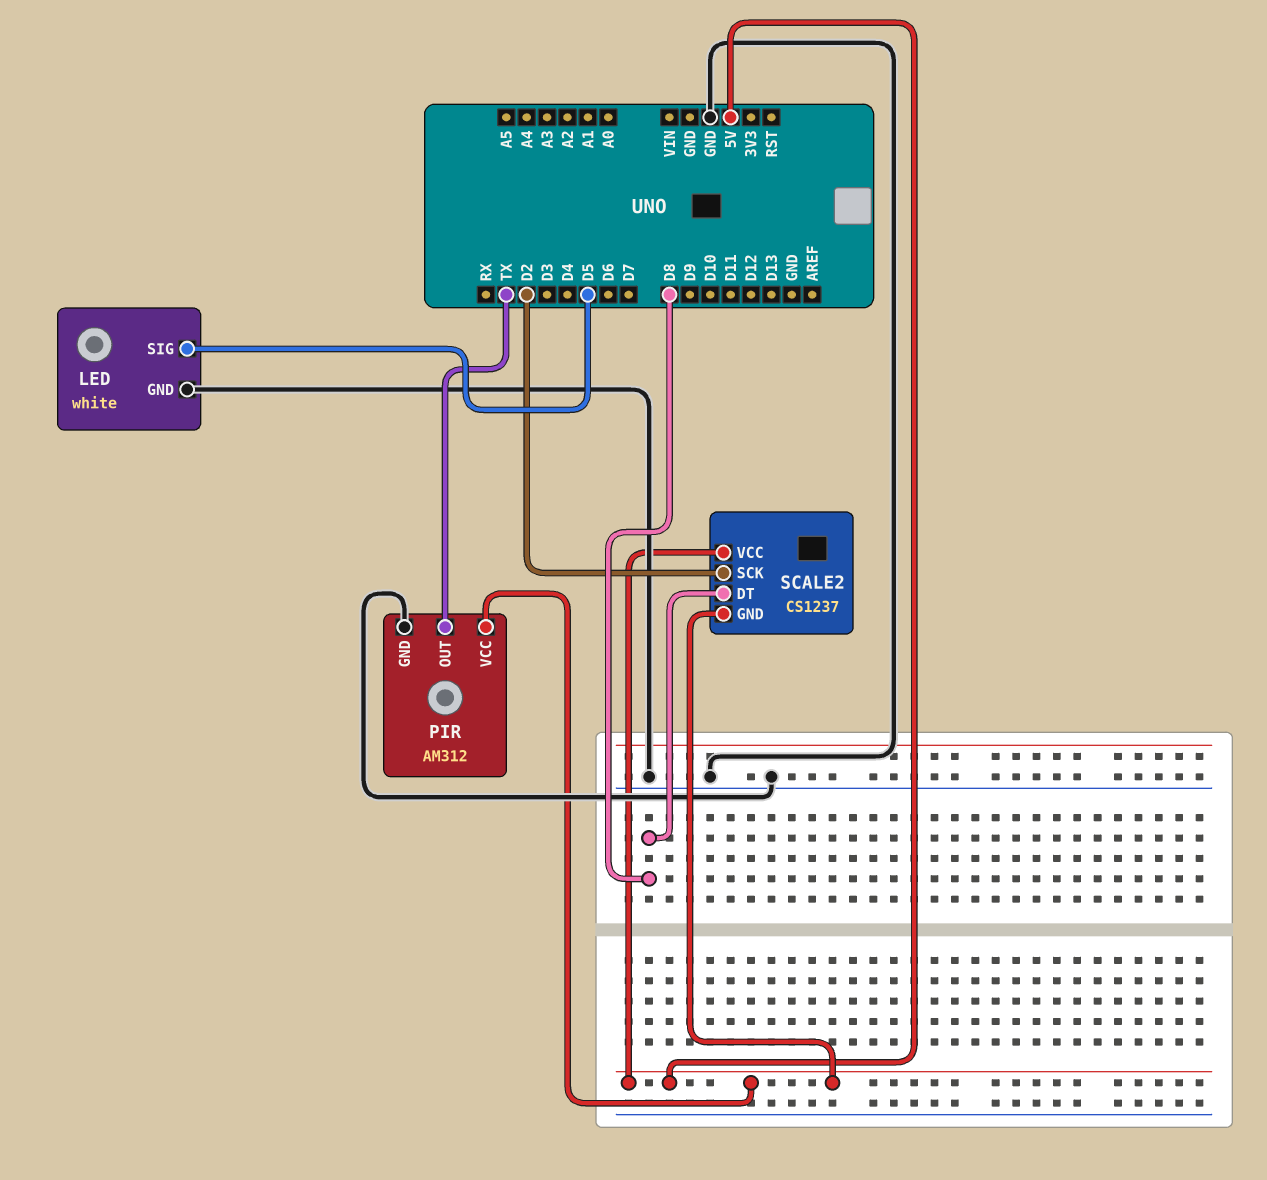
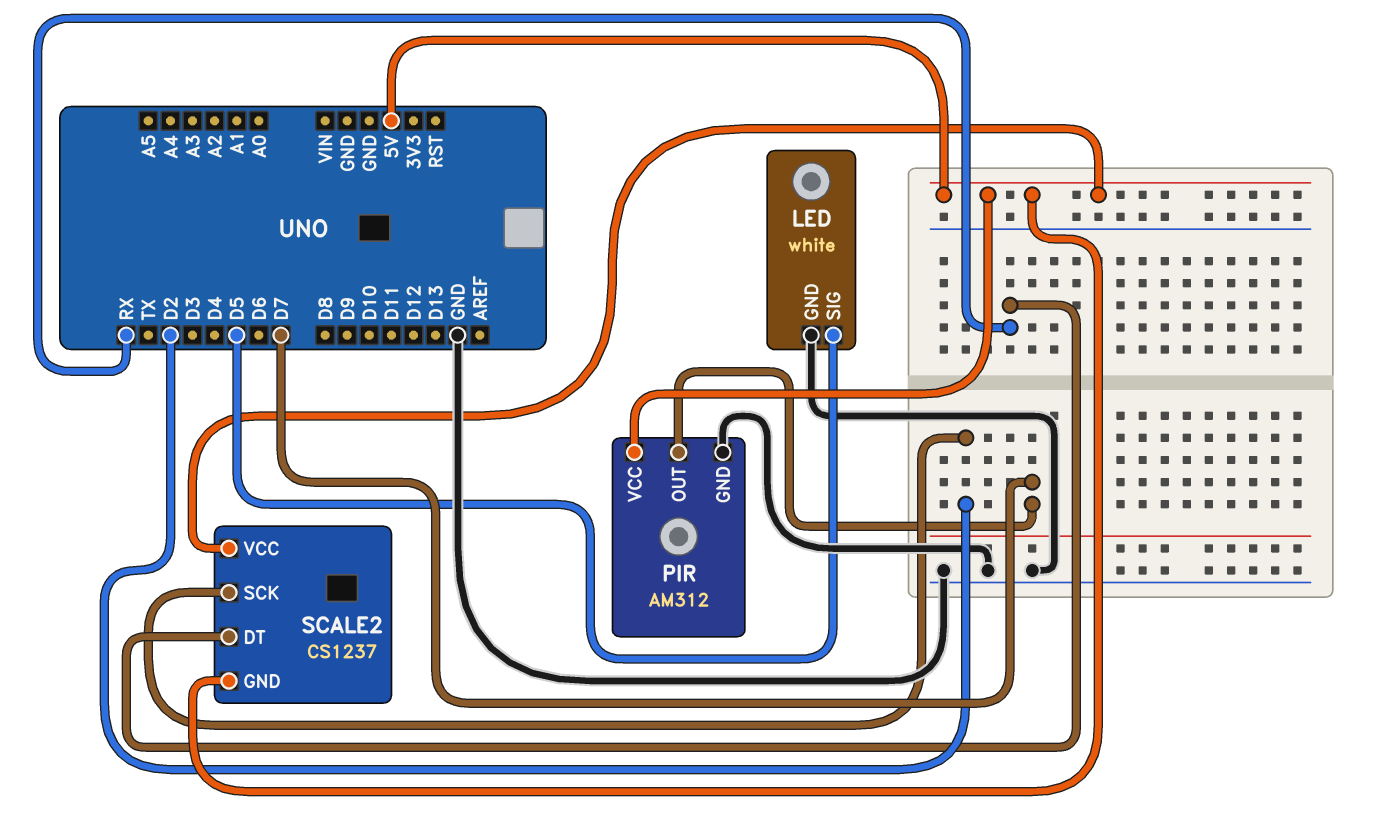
PIR pin OUT: TX -> D7
SCALE2 pin DT: D8 -> RX

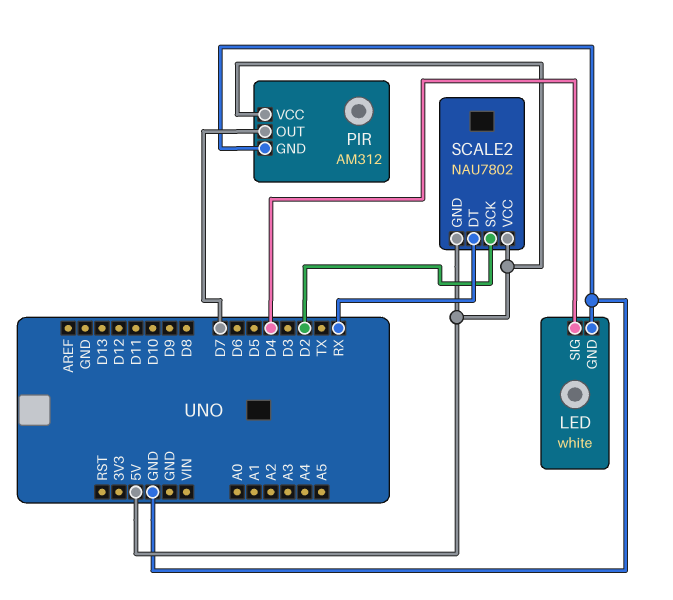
LED pin SIG: D5 -> D4
SCALE2: CS1237 -> NAU7802

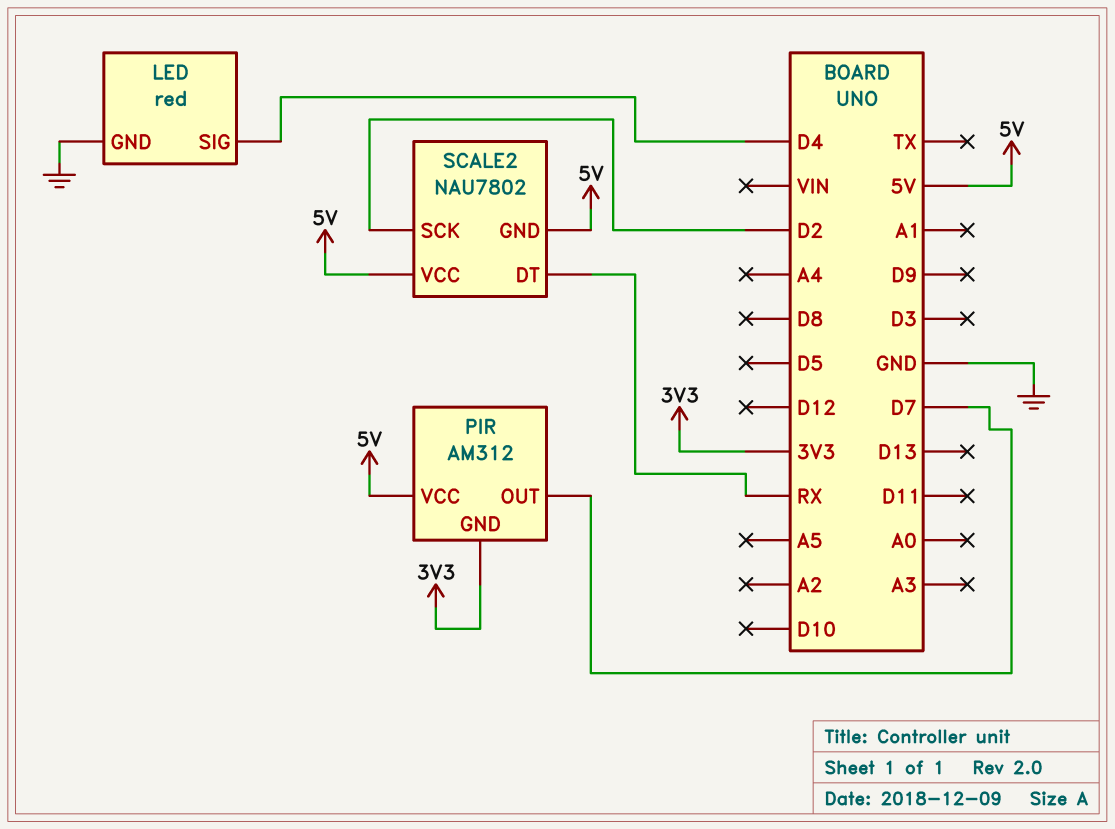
LED: white -> red
PIR pin GND: GND -> 3V3

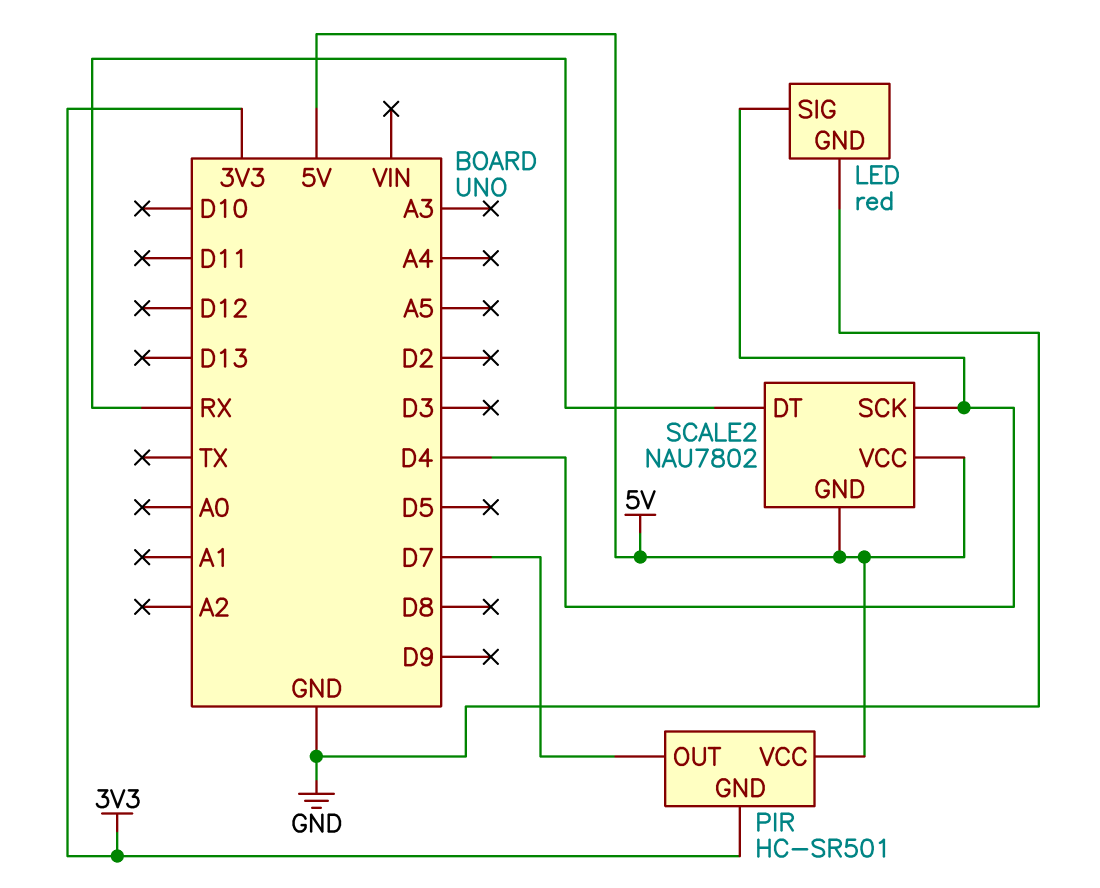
PIR: AM312 -> HC-SR501
SCALE2 pin SCK: D2 -> D4

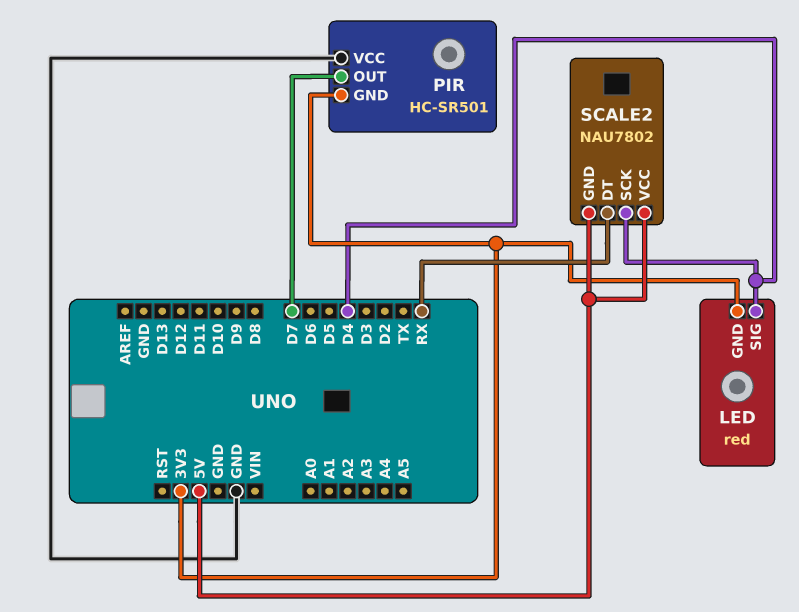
LED pin GND: GND -> 3V3
PIR pin VCC: 5V -> GND

